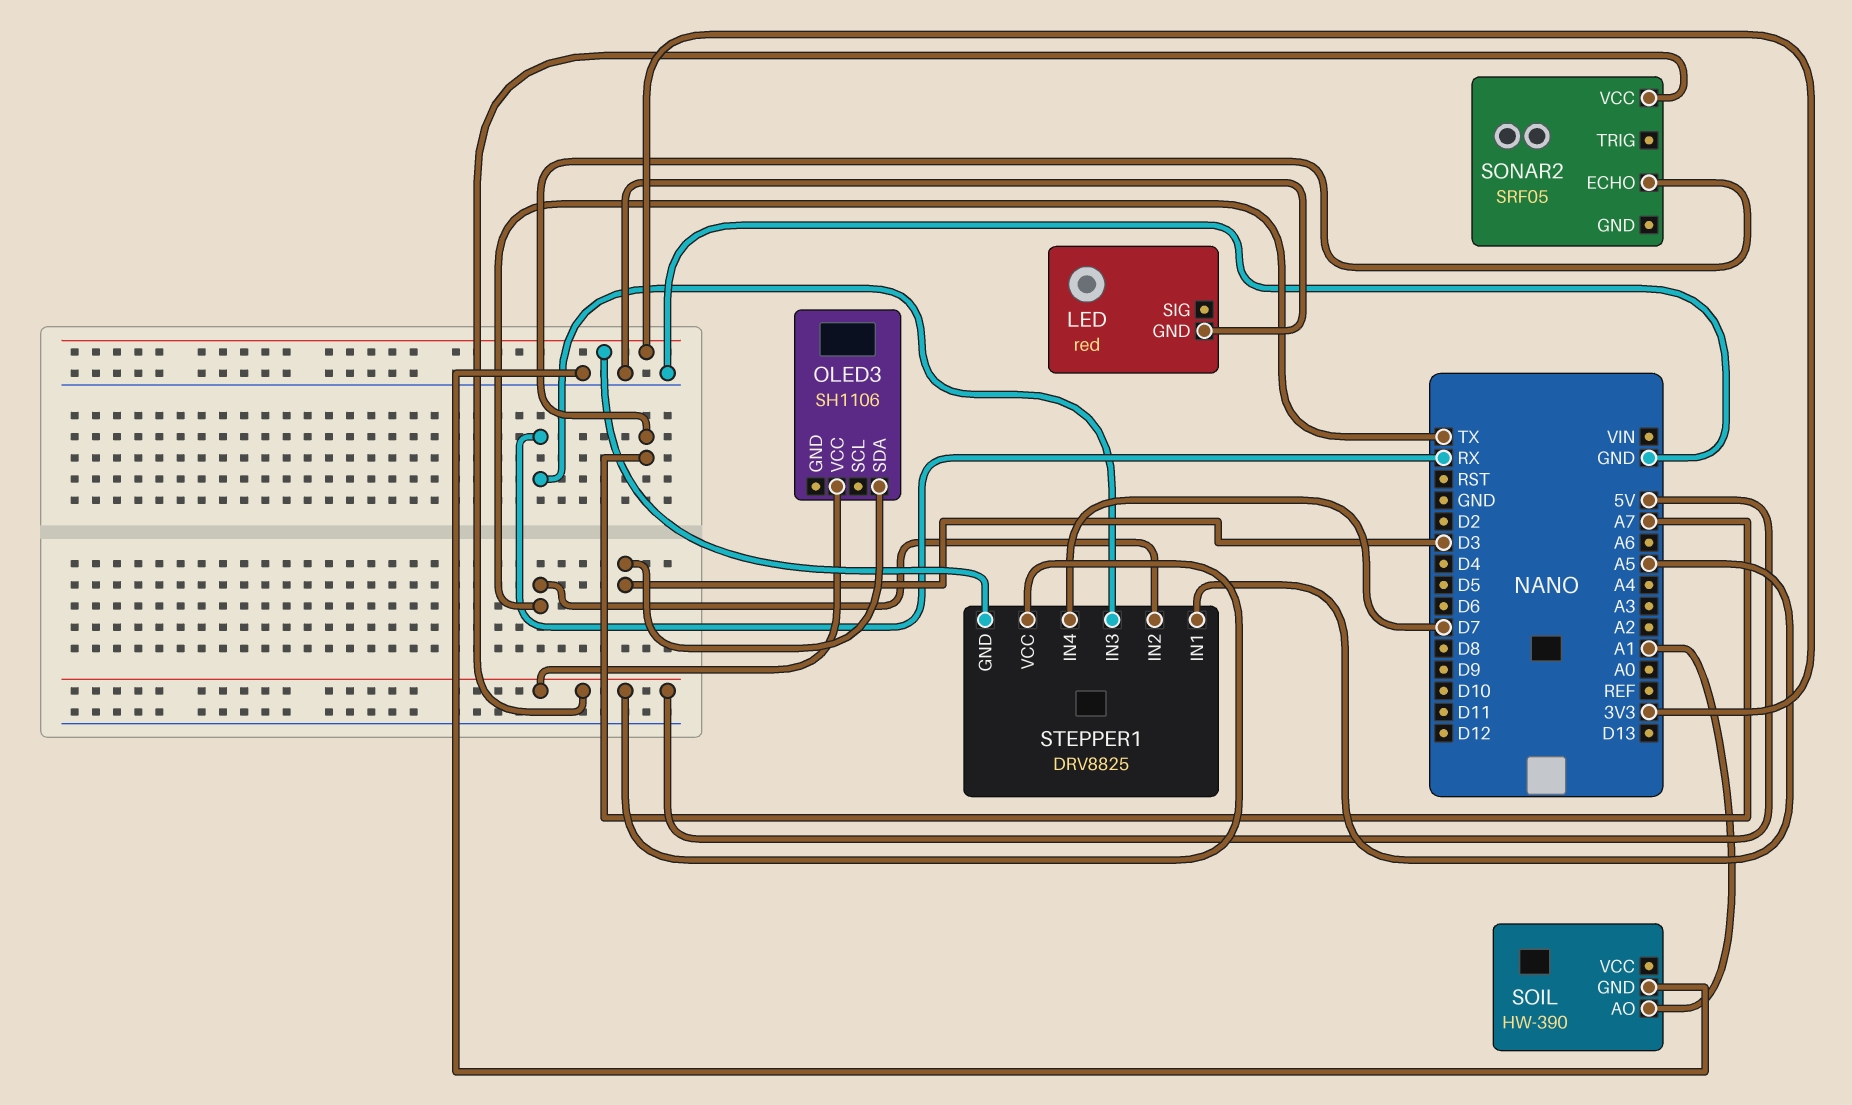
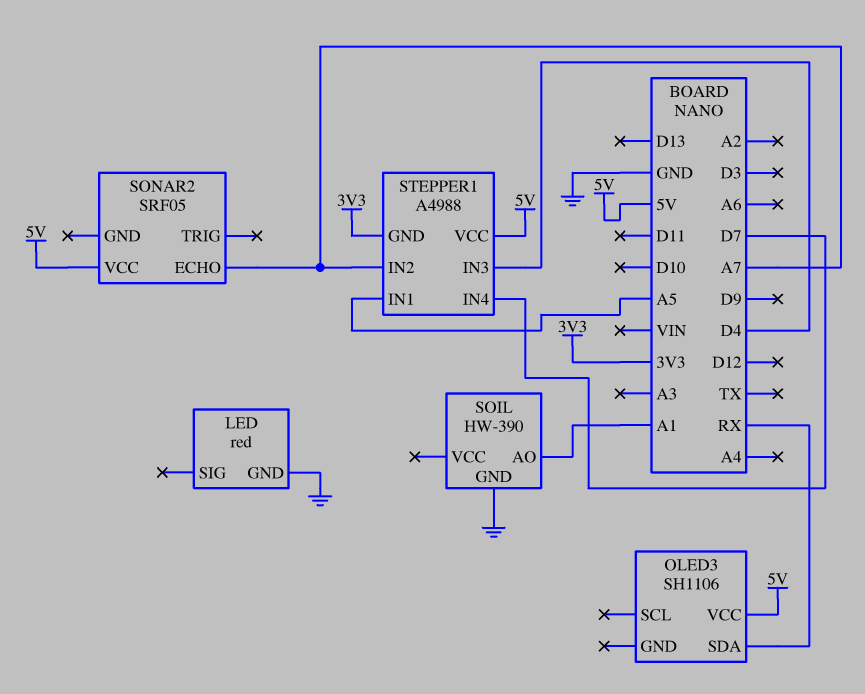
OLED3 pin SDA: D3 -> RX
STEPPER1: DRV8825 -> A4988
STEPPER1 pin IN2: TX -> A7
STEPPER1 pin IN3: RX -> D4

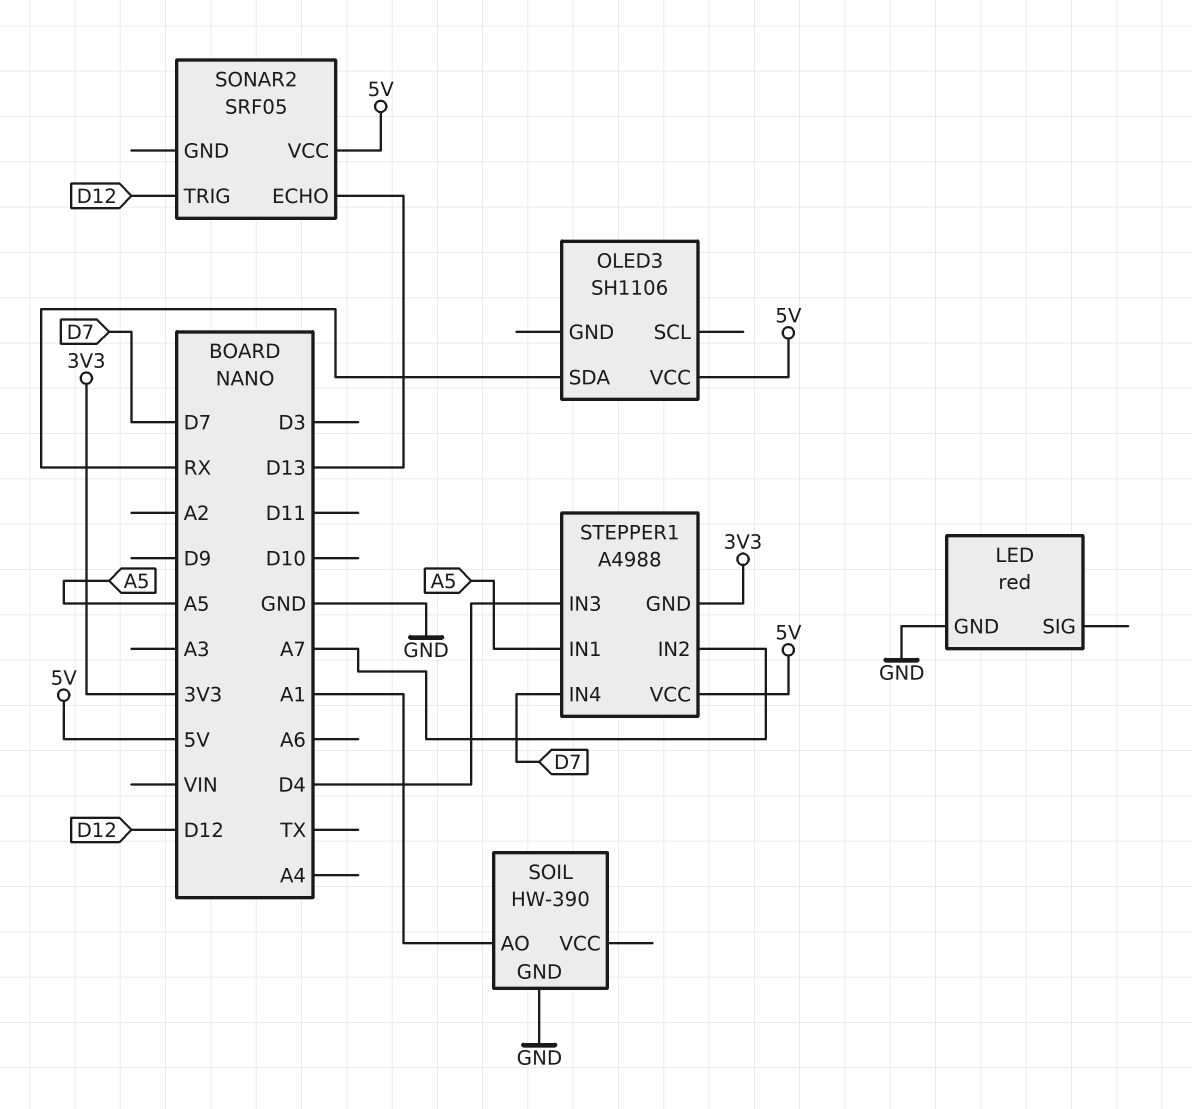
SONAR2 pin ECHO: A7 -> D13
SONAR2 pin TRIG: none -> D12

